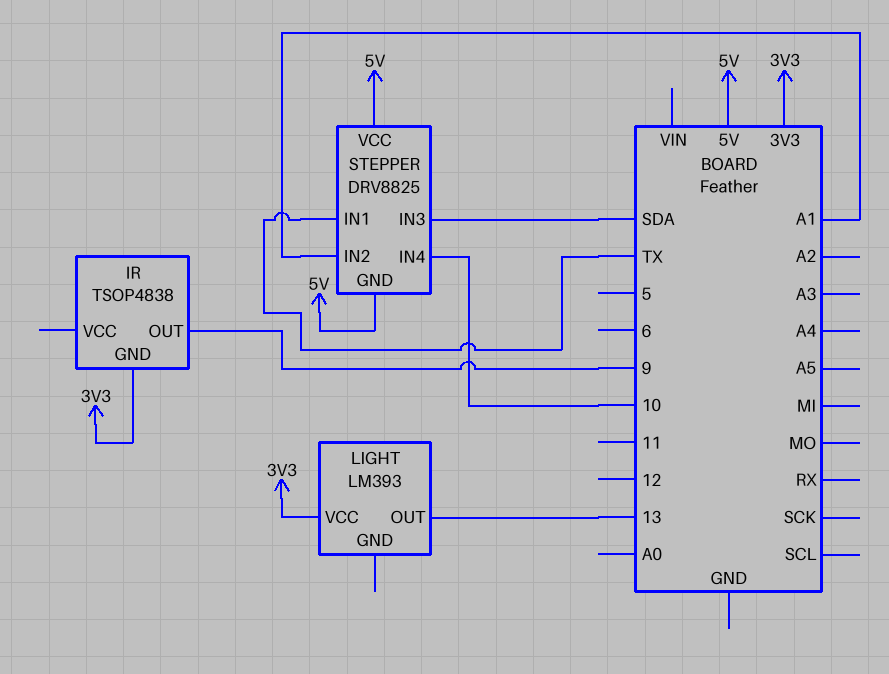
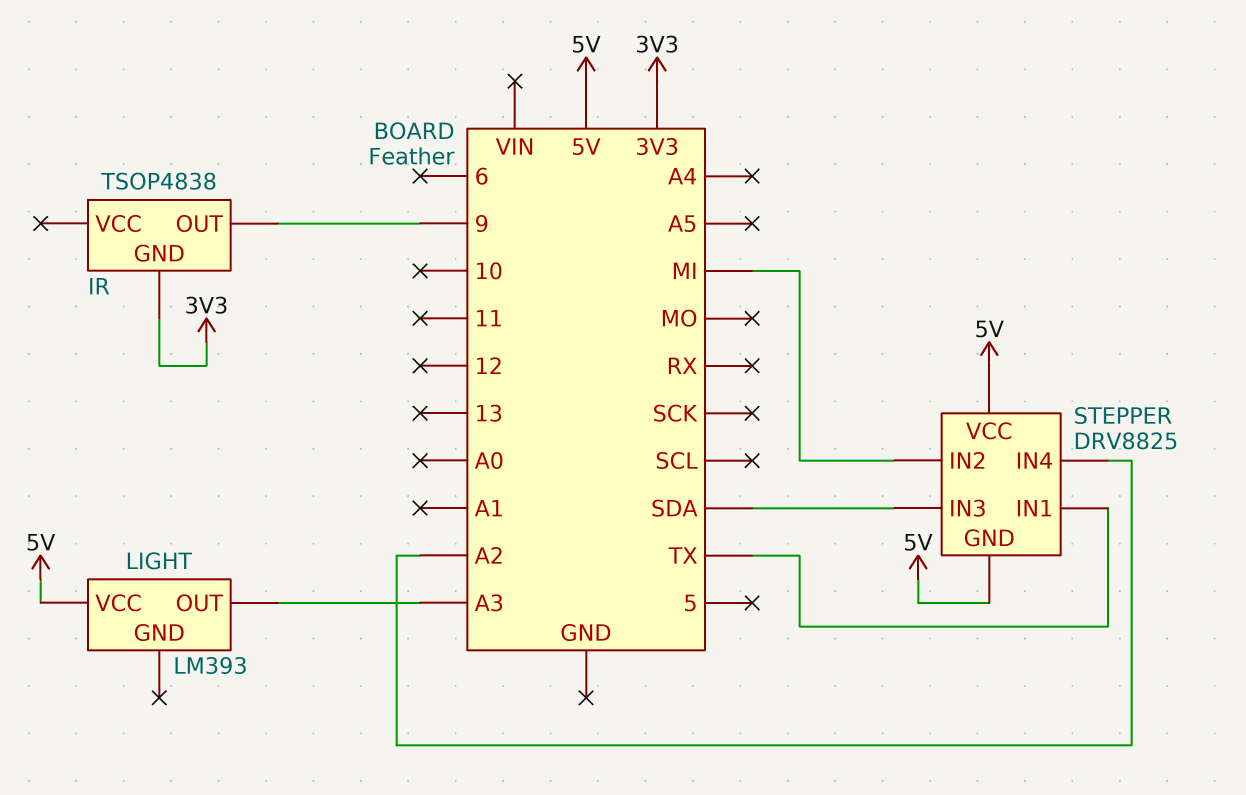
LIGHT pin OUT: 13 -> A3
LIGHT pin VCC: 3V3 -> 5V
STEPPER pin IN2: A1 -> MI
STEPPER pin IN4: 10 -> A2

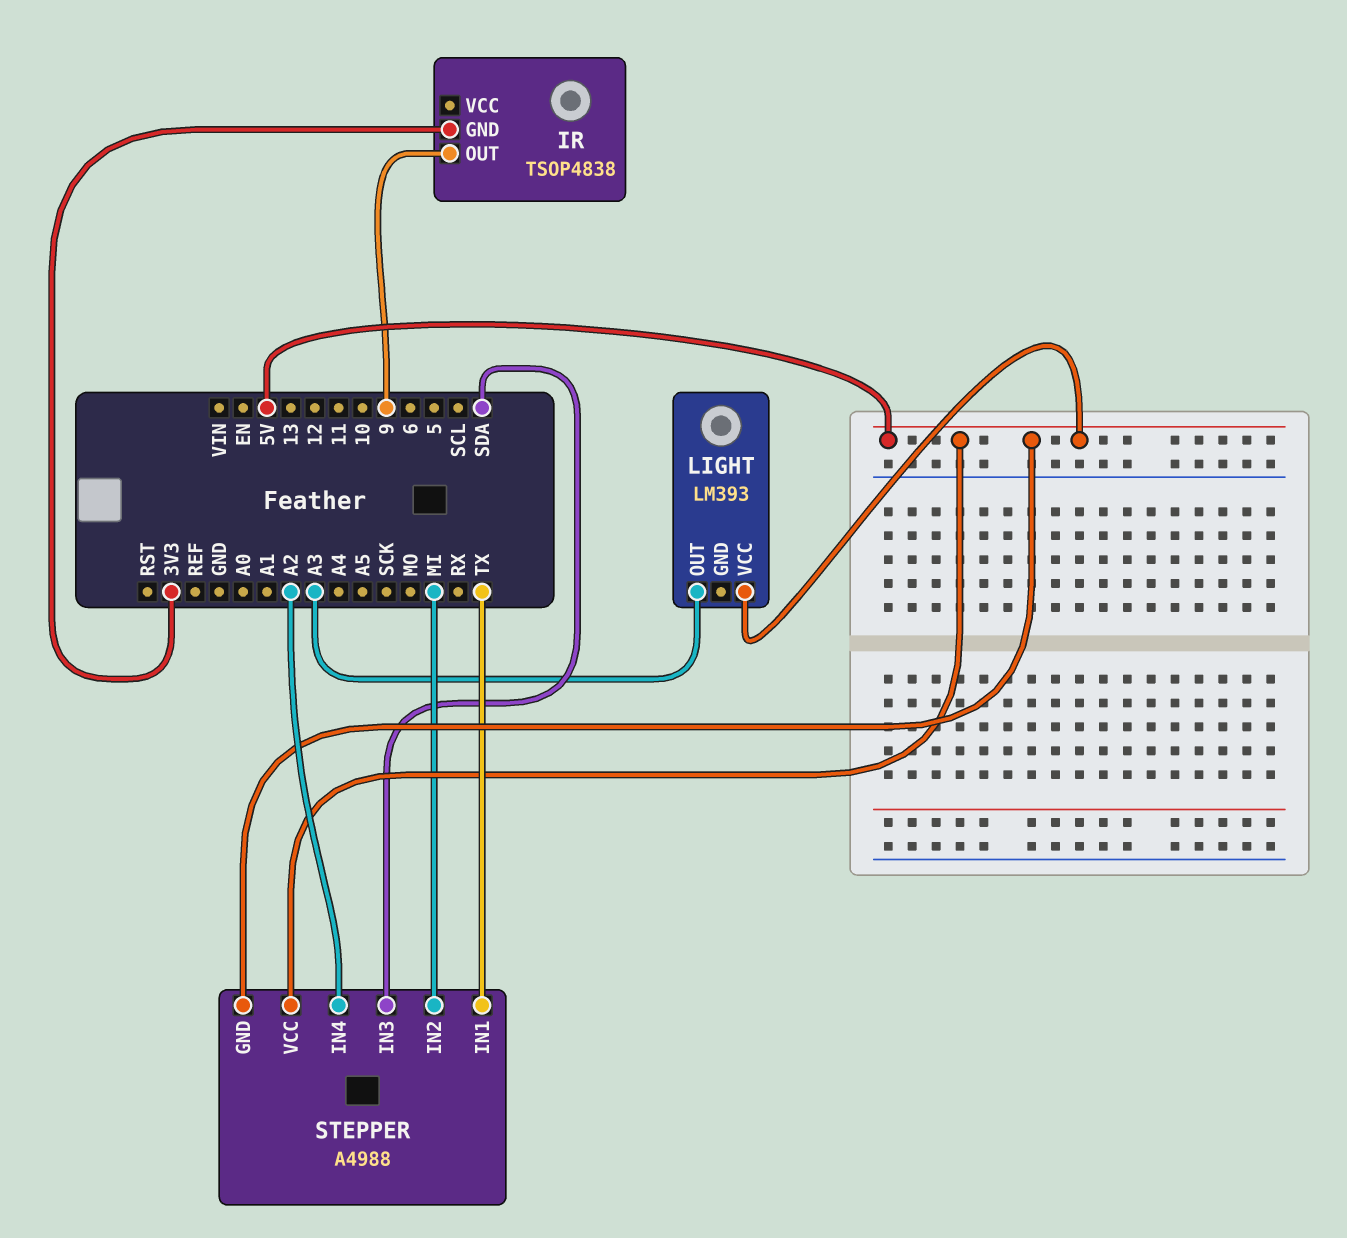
STEPPER: DRV8825 -> A4988

